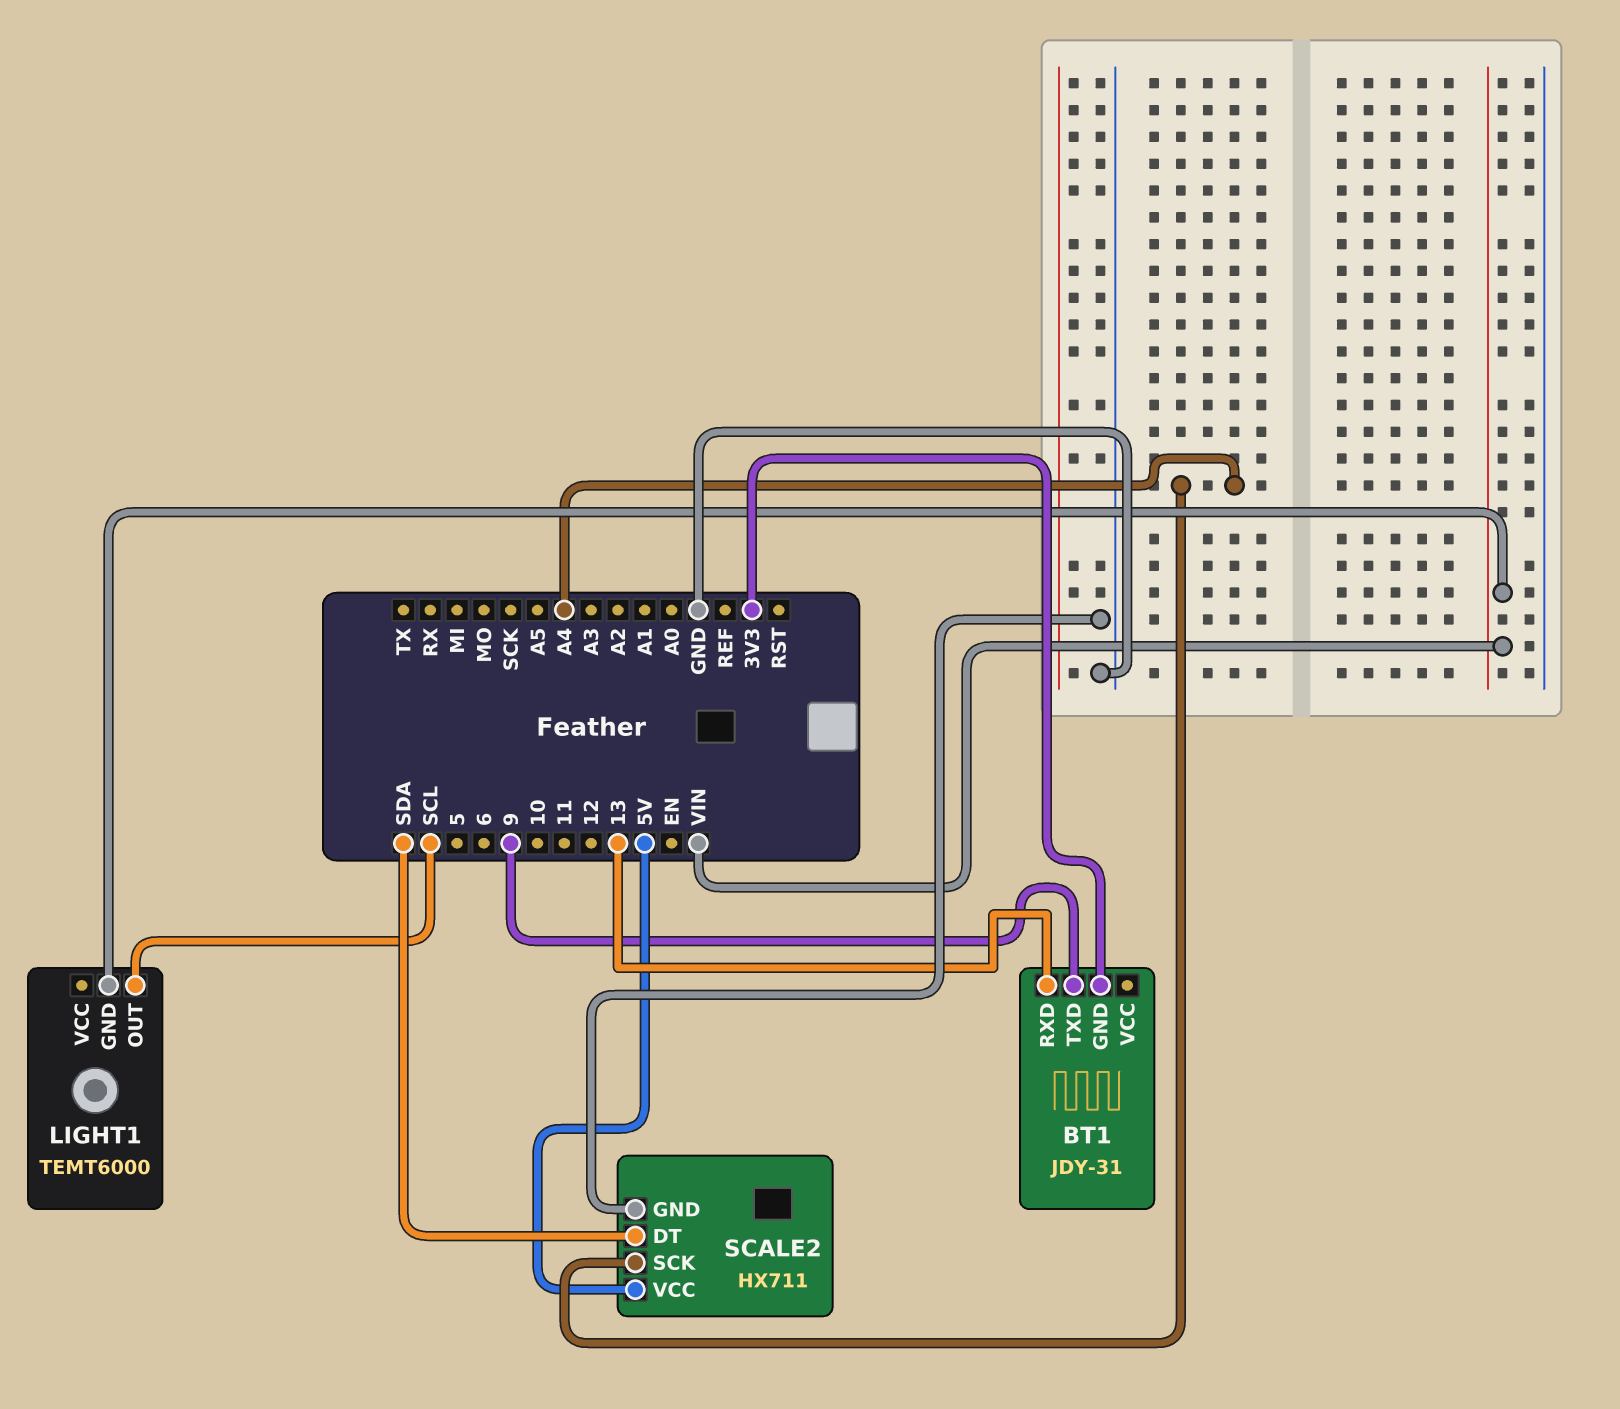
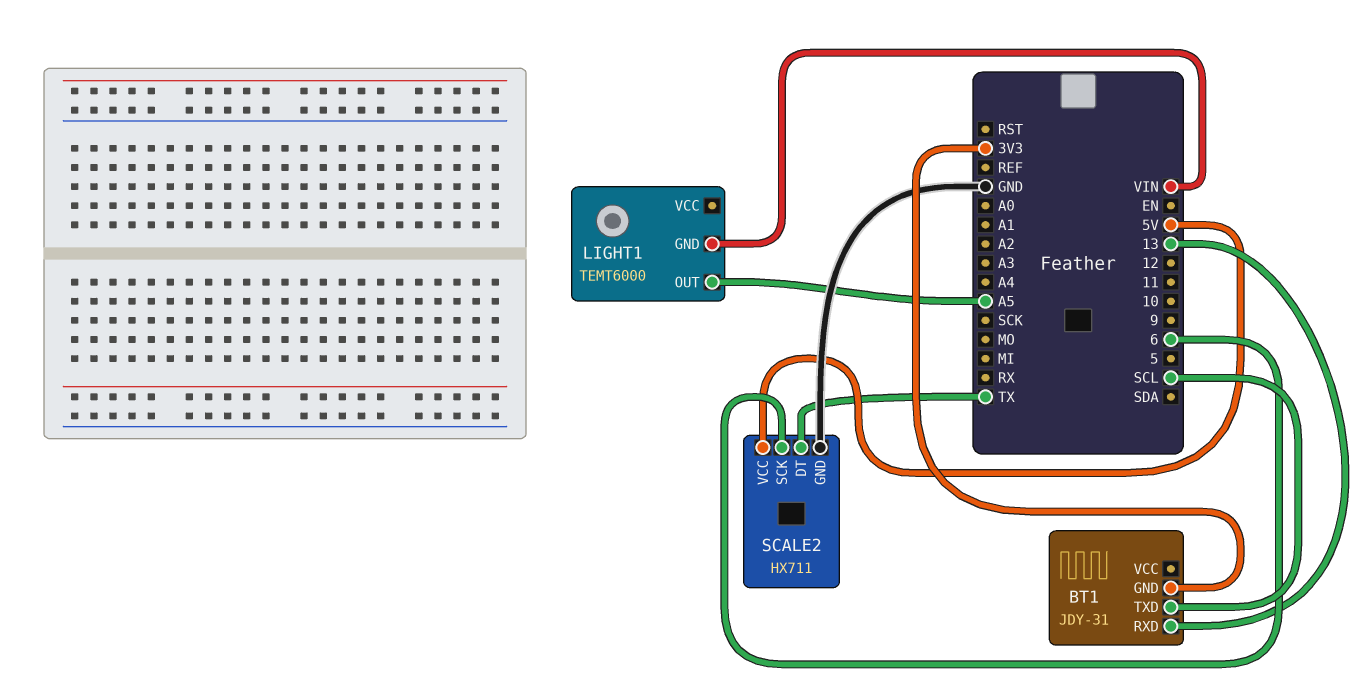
BT1 pin TXD: 9 -> SCL
LIGHT1 pin OUT: SCL -> A5
SCALE2 pin DT: SDA -> TX
SCALE2 pin SCK: A4 -> 6

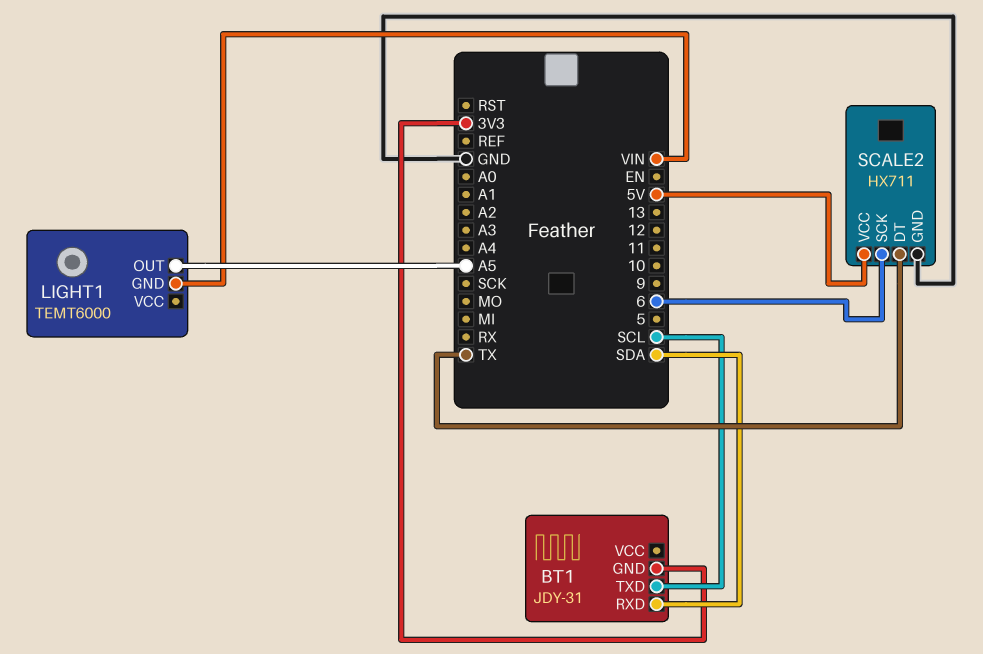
BT1 pin RXD: 13 -> SDA

